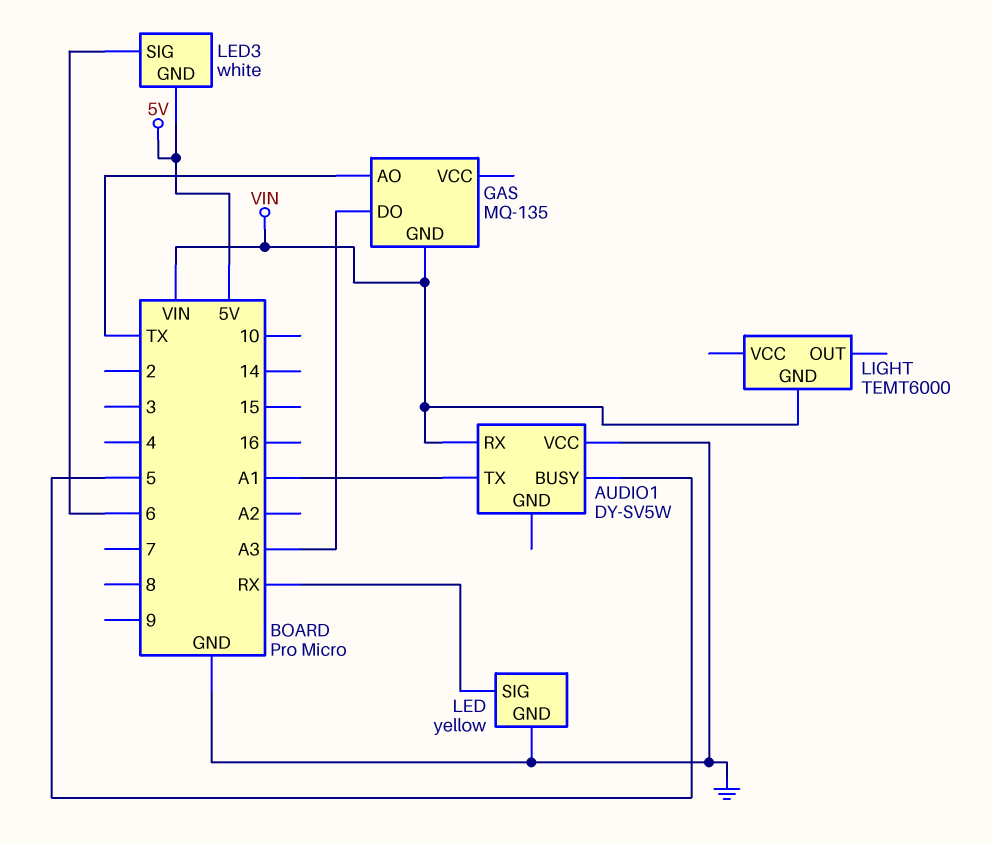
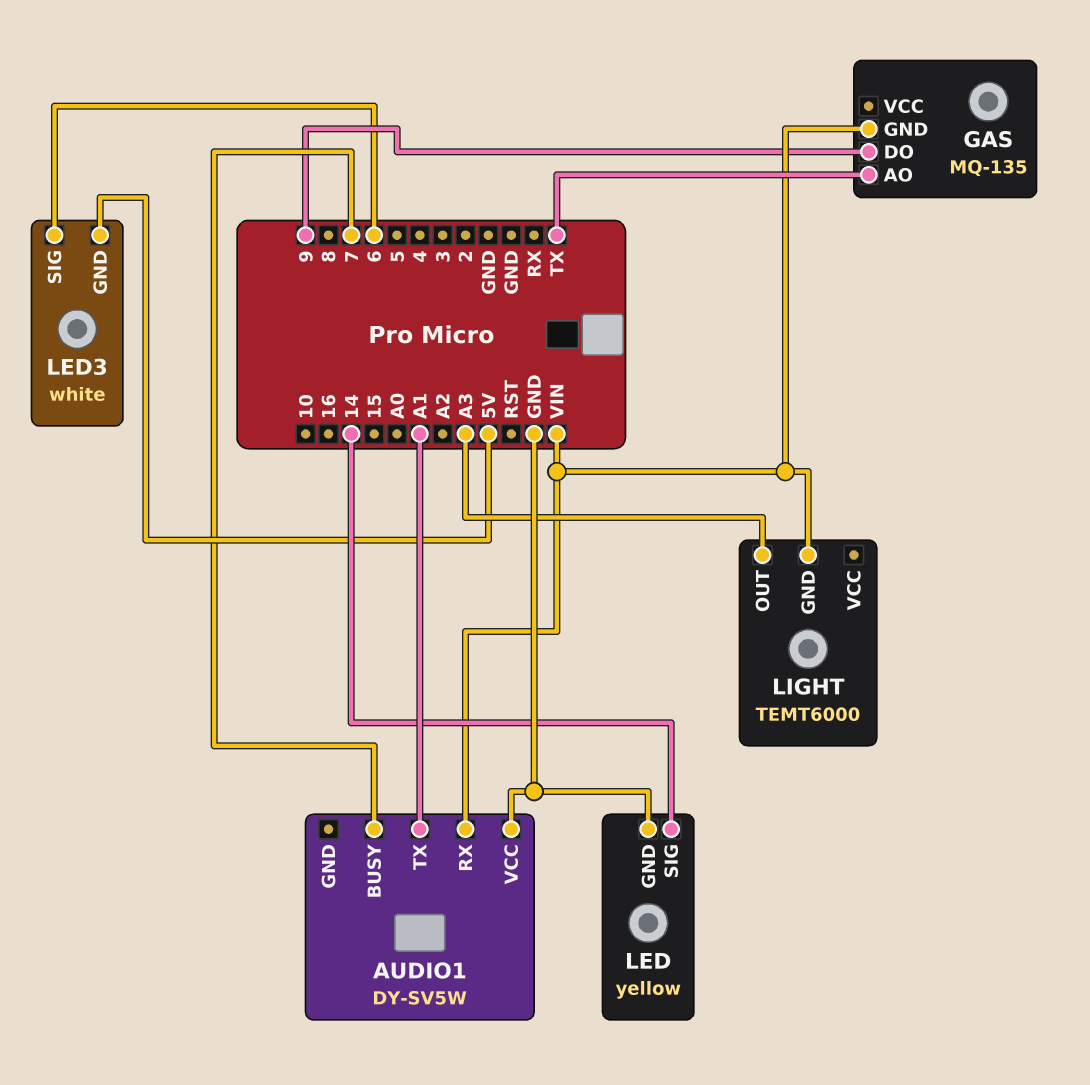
AUDIO1 pin BUSY: 5 -> 7
GAS pin DO: A3 -> 9
LED pin SIG: RX -> 14
LIGHT pin OUT: none -> A3

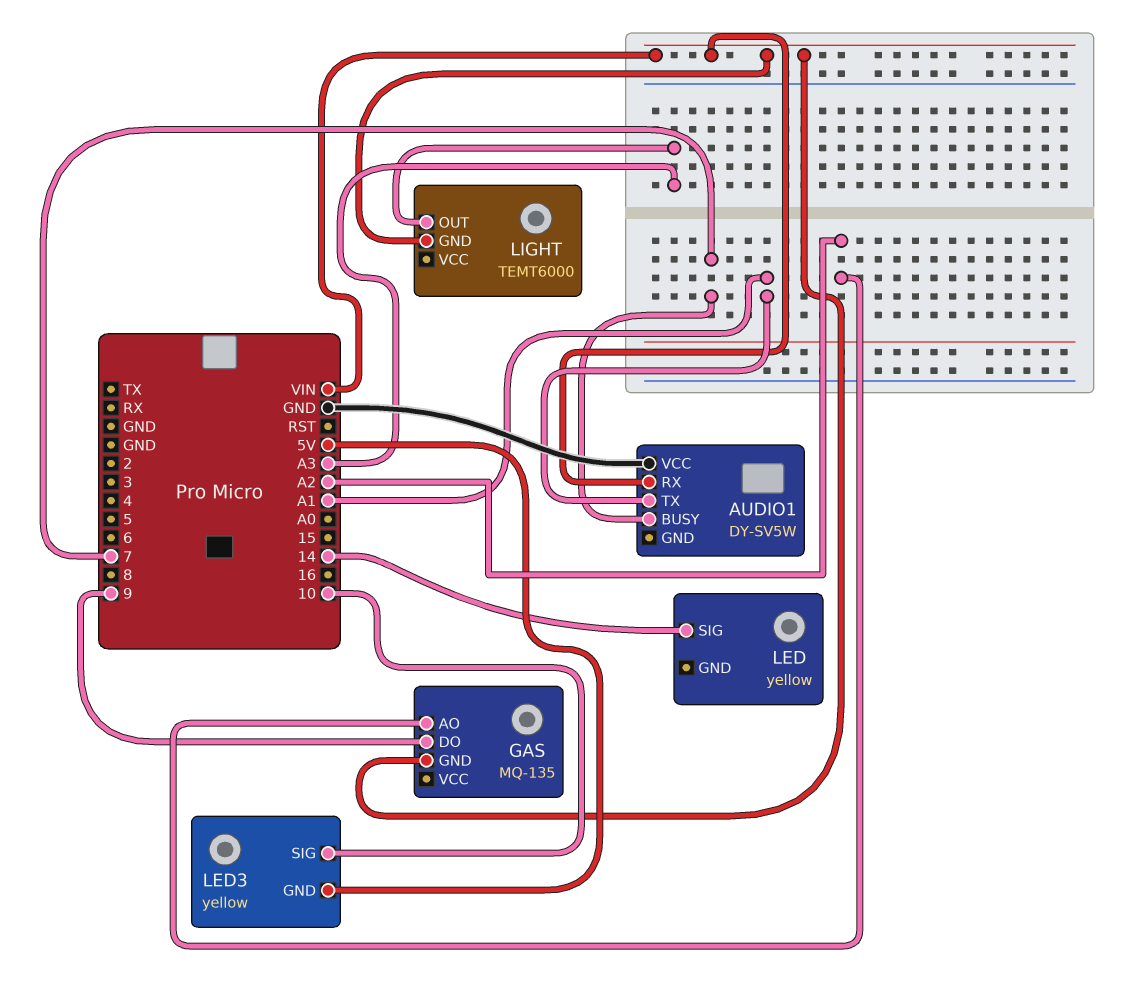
GAS pin AO: TX -> A2
LED pin GND: GND -> none
LED3: white -> yellow
LED3 pin SIG: 6 -> 10

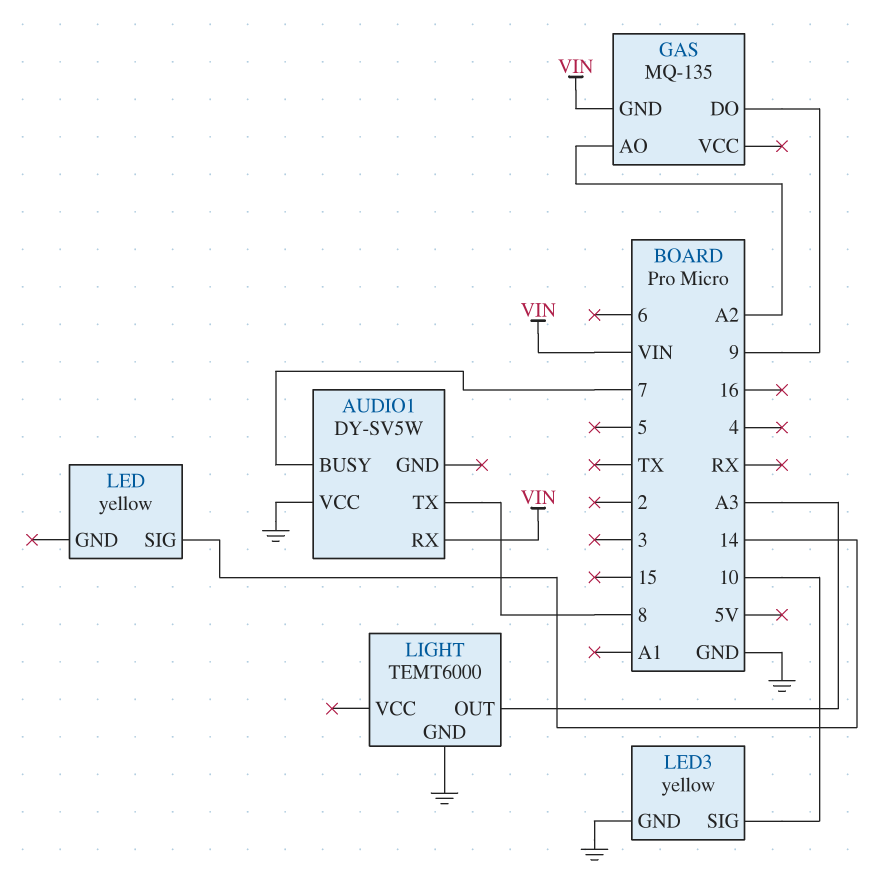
AUDIO1 pin TX: A1 -> 8
LED3 pin GND: 5V -> GND
LIGHT pin GND: VIN -> GND

